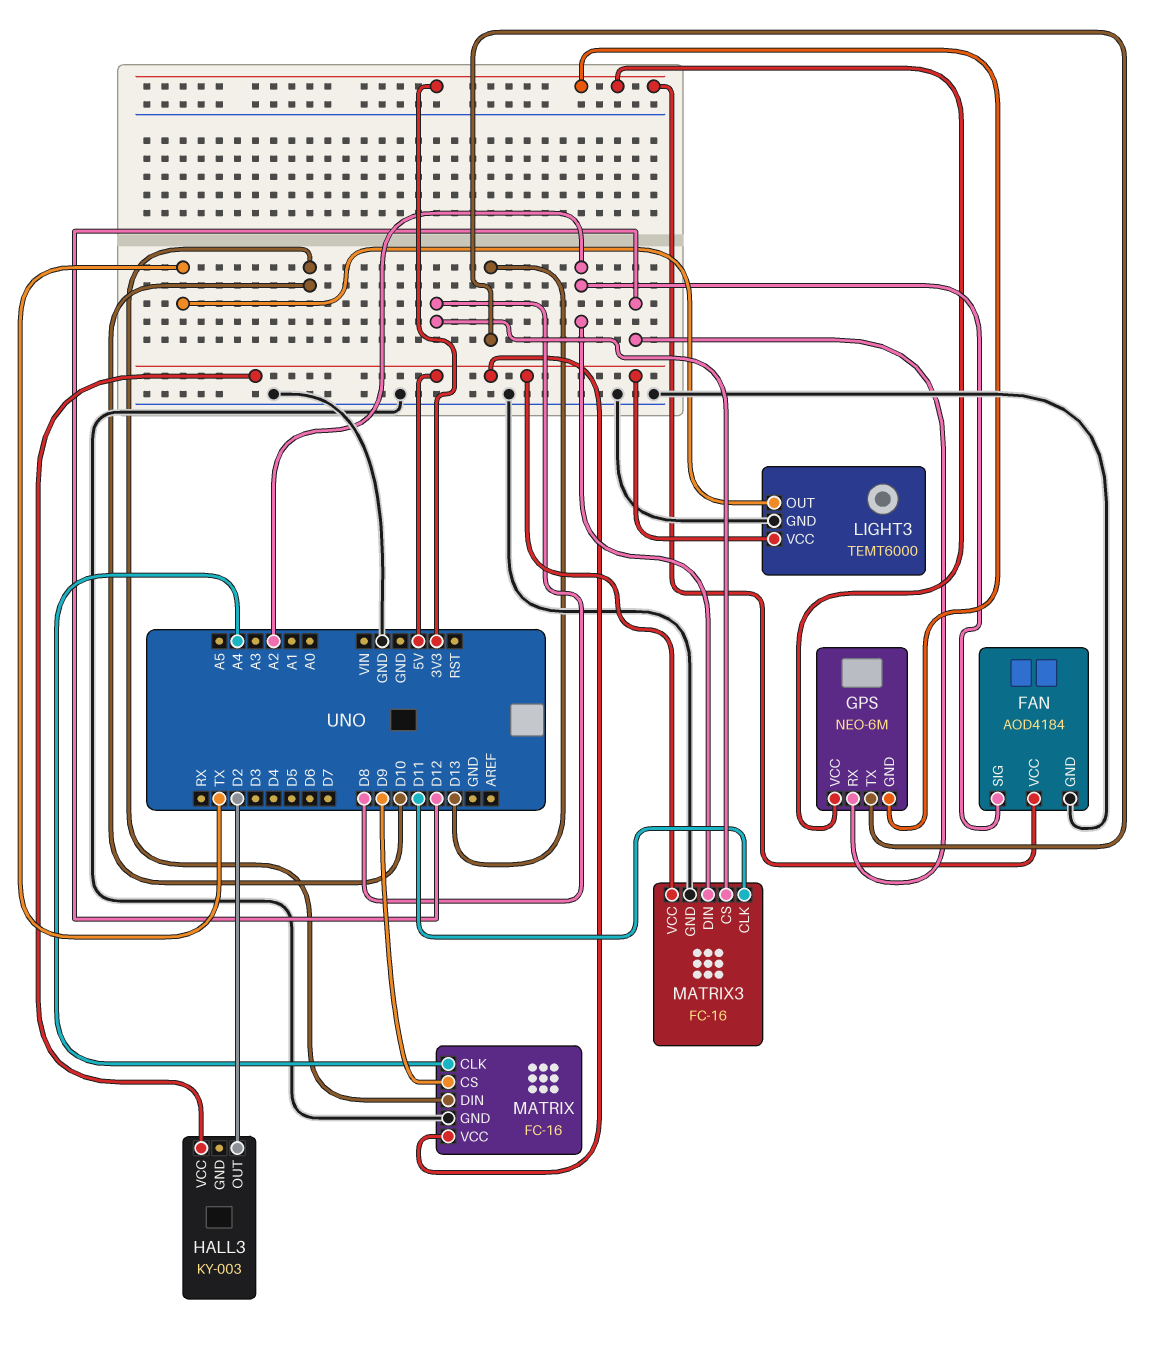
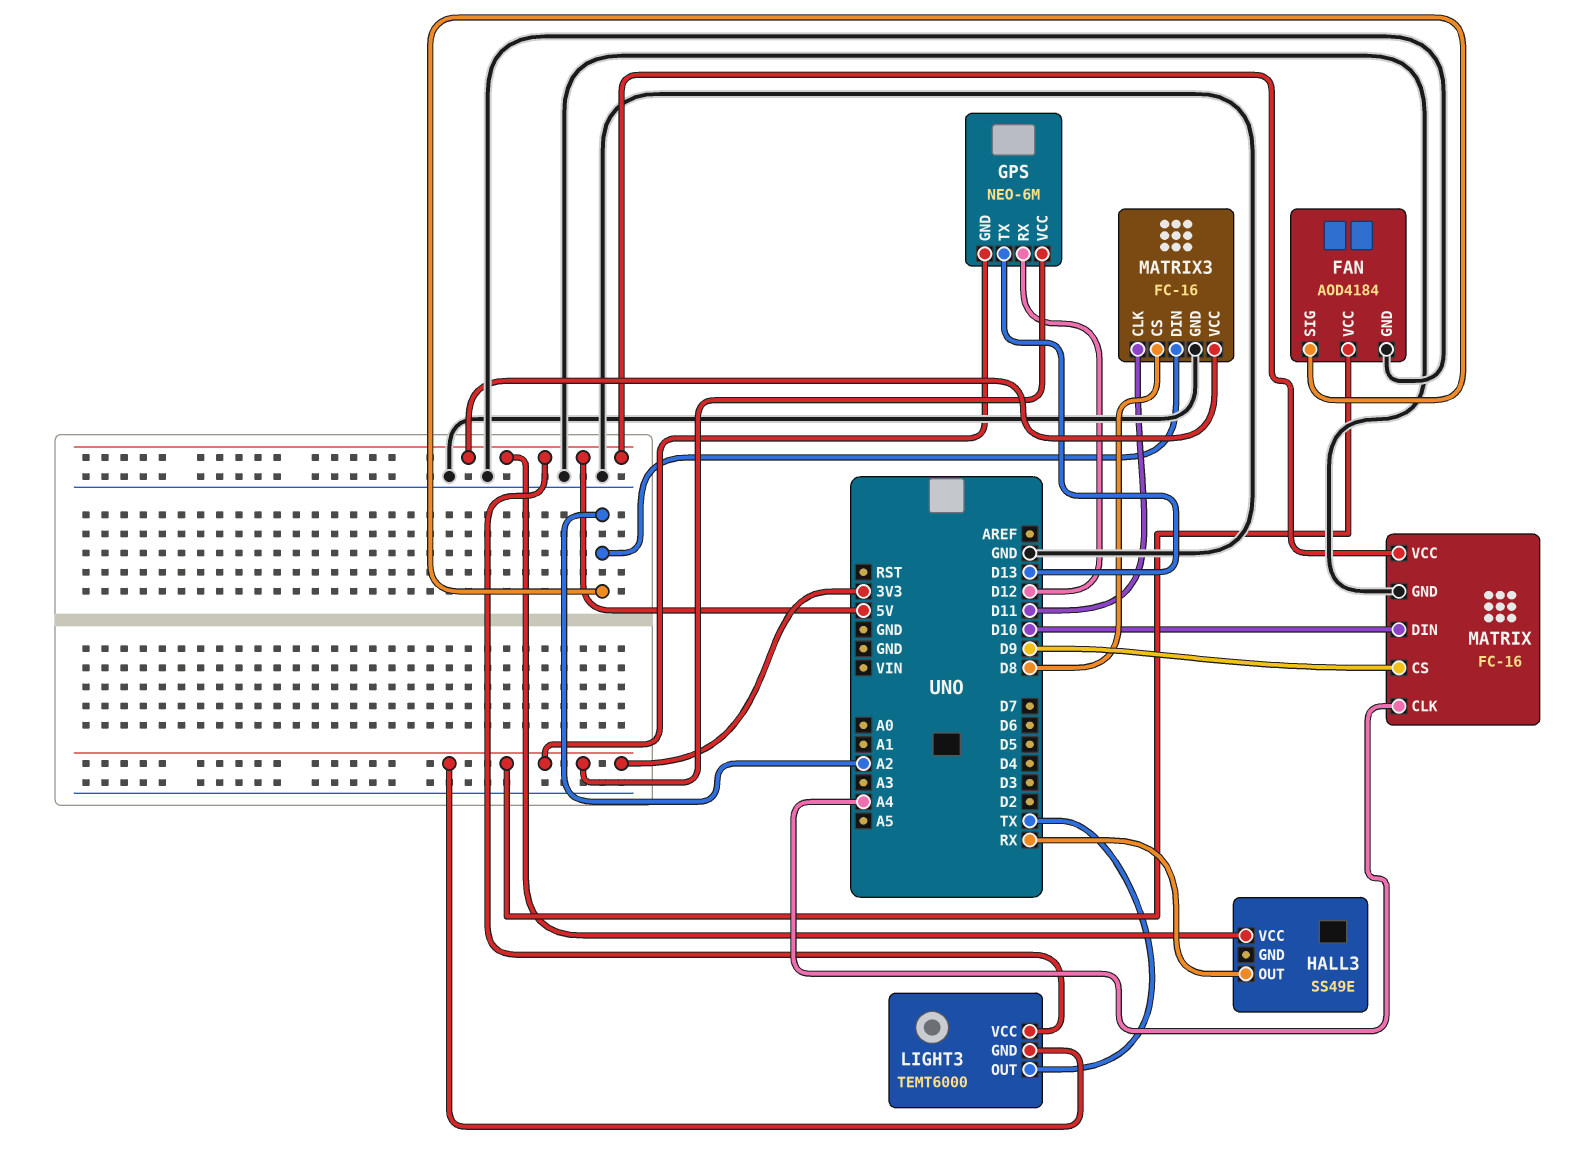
HALL3: KY-003 -> SS49E
HALL3 pin OUT: D2 -> RX
LIGHT3 pin GND: GND -> 3V3

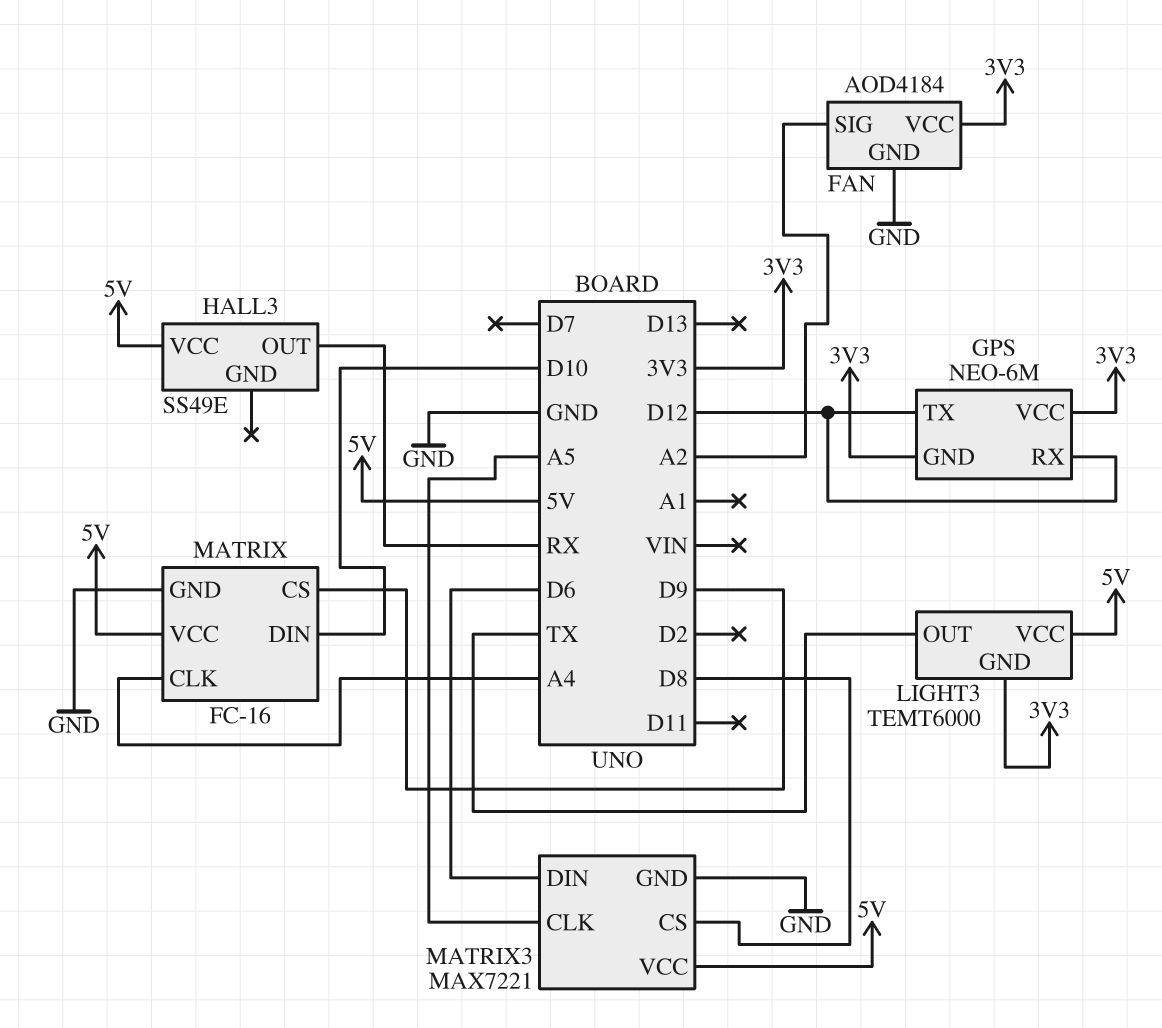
GPS pin TX: D13 -> D12
MATRIX3: FC-16 -> MAX7221
MATRIX3 pin CLK: D11 -> A5
MATRIX3 pin DIN: A2 -> D6

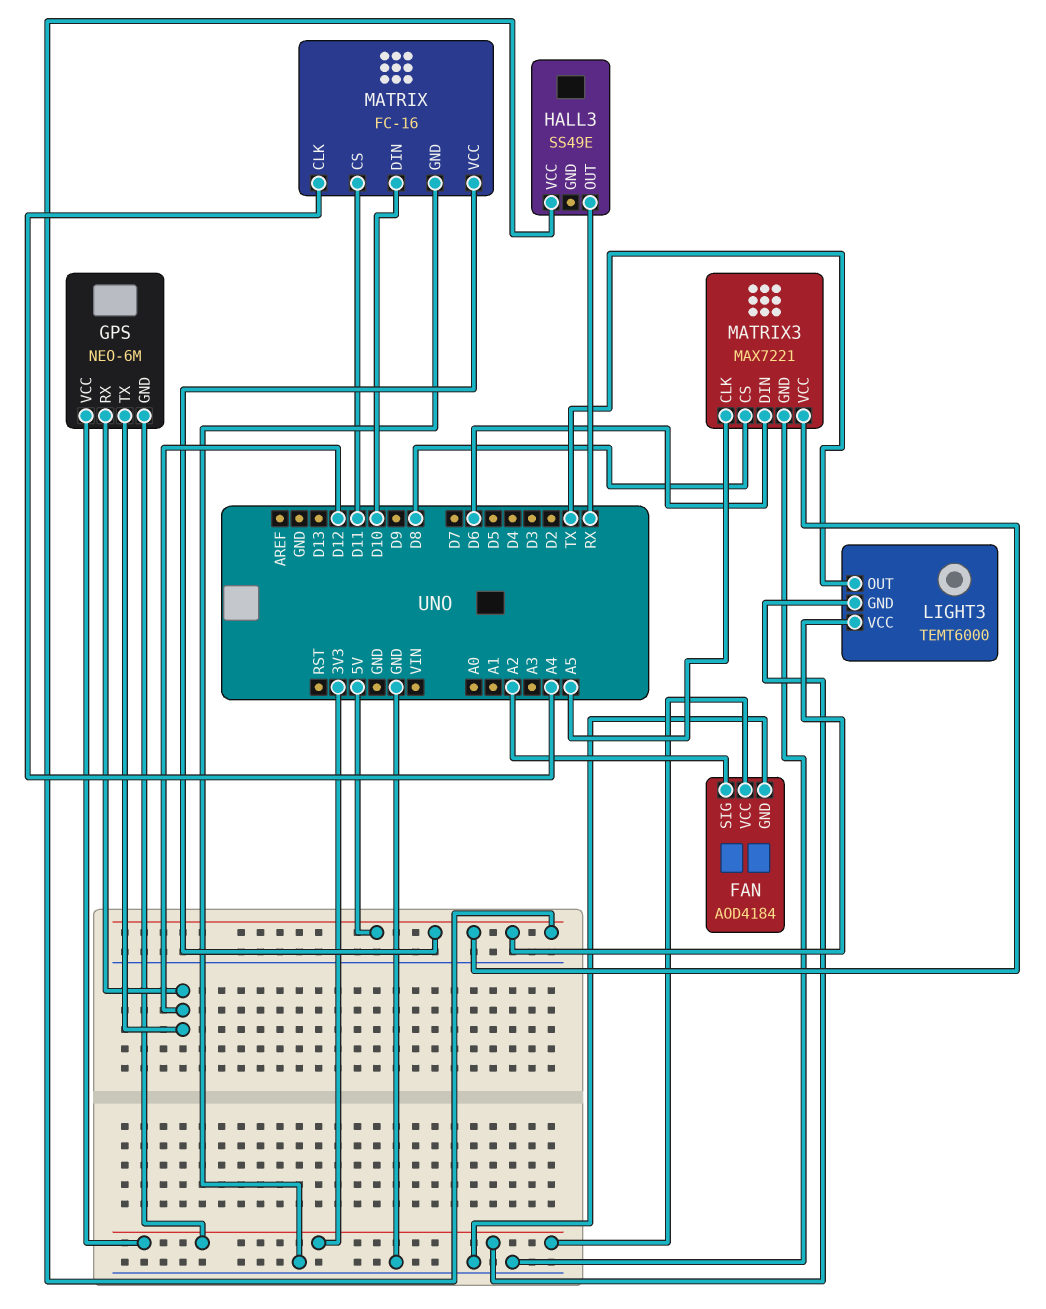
MATRIX pin CS: D9 -> D11

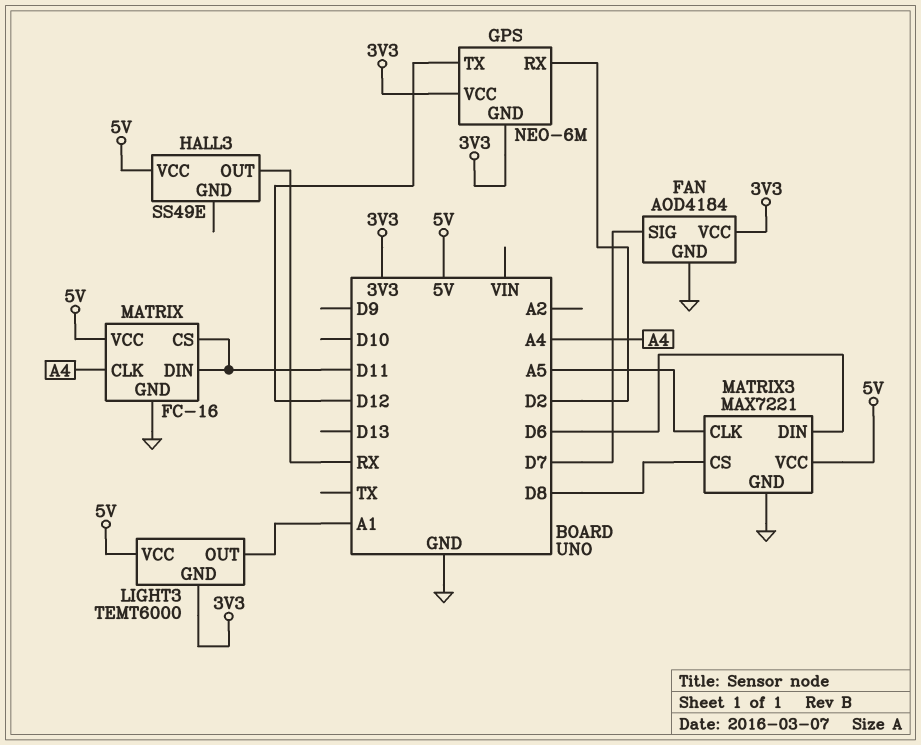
FAN pin SIG: A2 -> D7
GPS pin RX: D12 -> D2
LIGHT3 pin OUT: TX -> A1
MATRIX pin DIN: D10 -> D11

